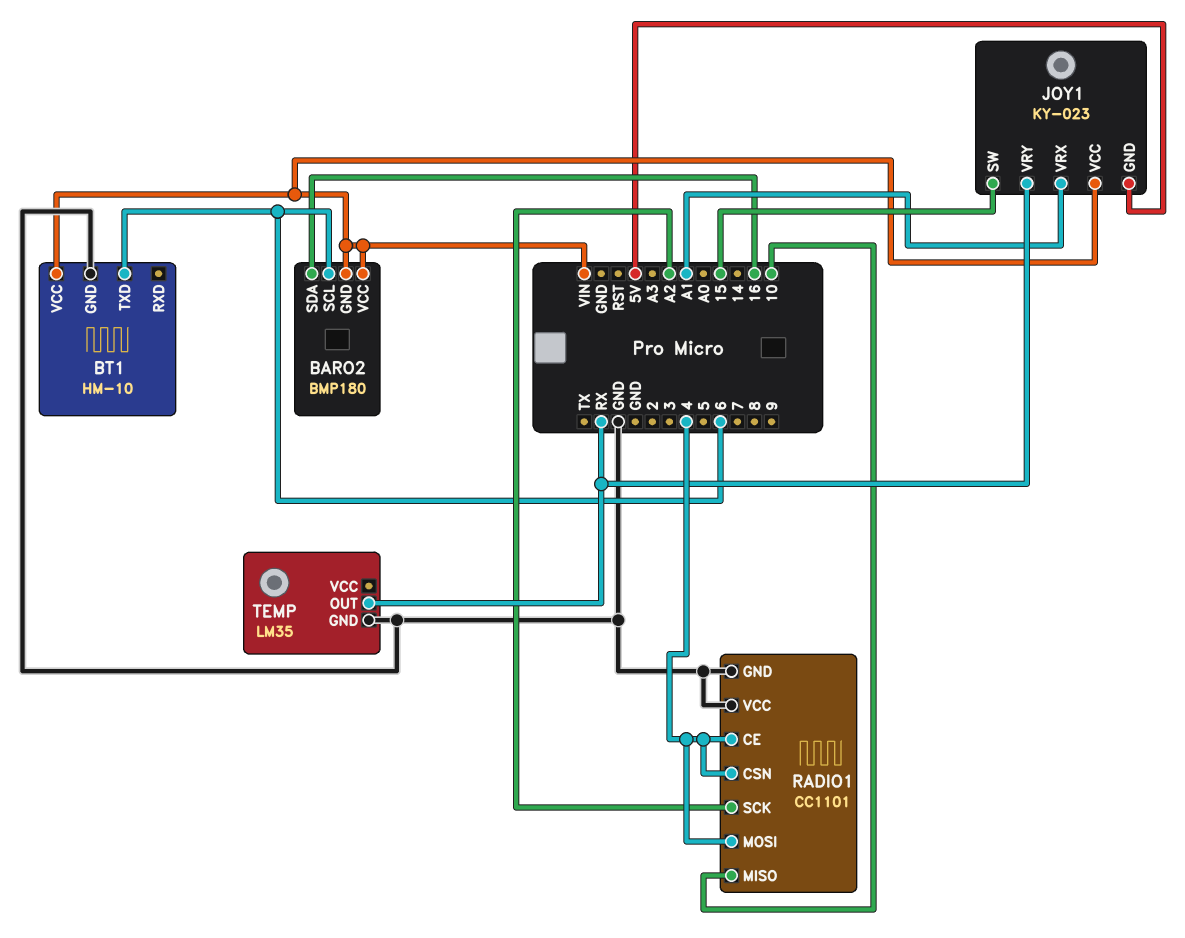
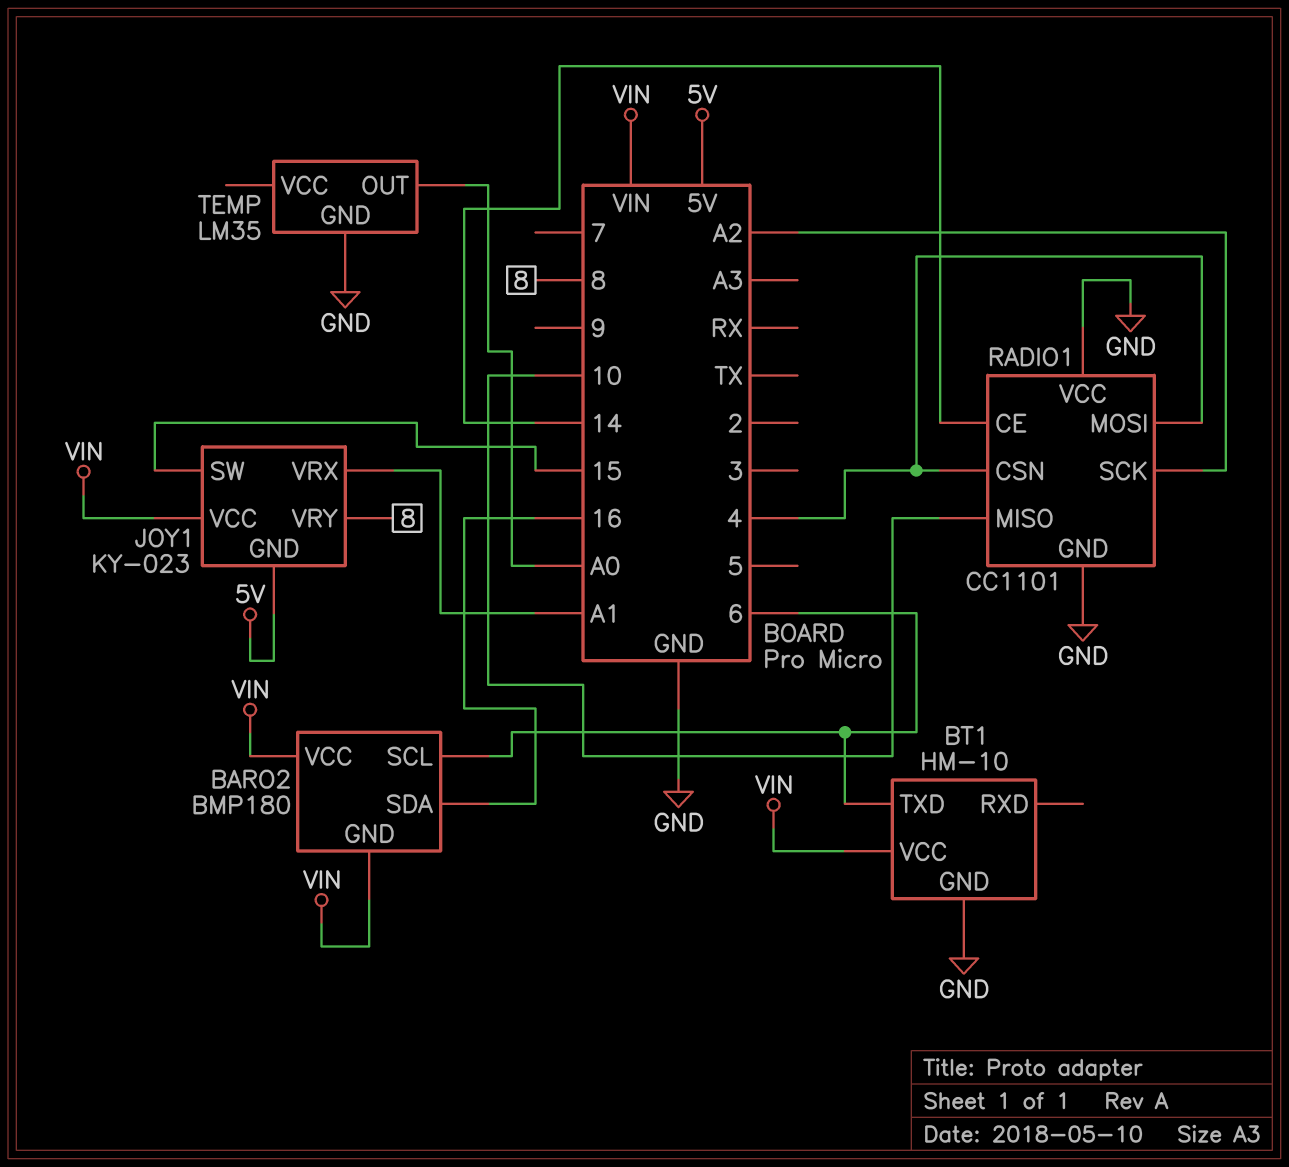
JOY1 pin VRY: RX -> 8
RADIO1 pin CE: 4 -> 14
TEMP pin OUT: RX -> A0

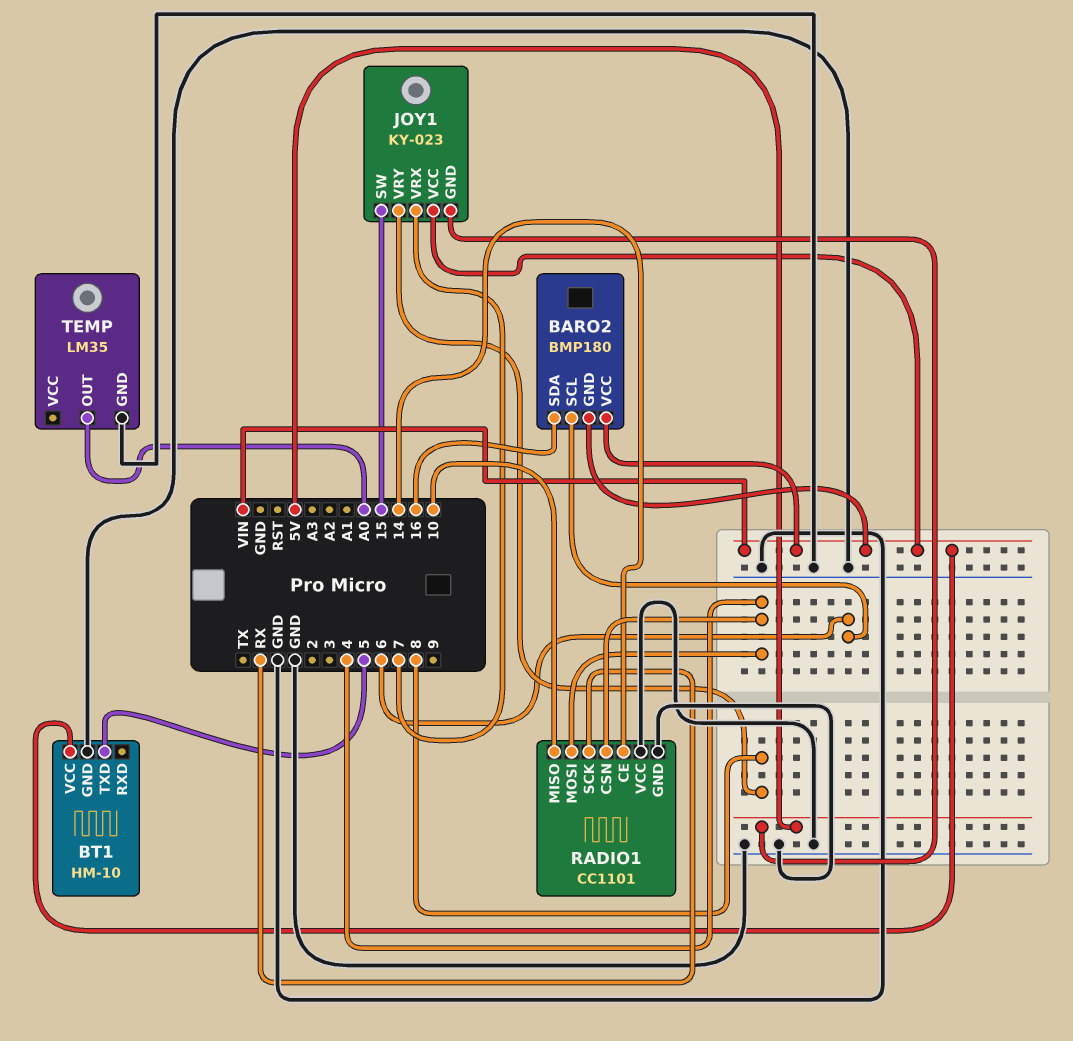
BT1 pin TXD: 6 -> 5
JOY1 pin VRX: A1 -> 7
RADIO1 pin SCK: A2 -> RX

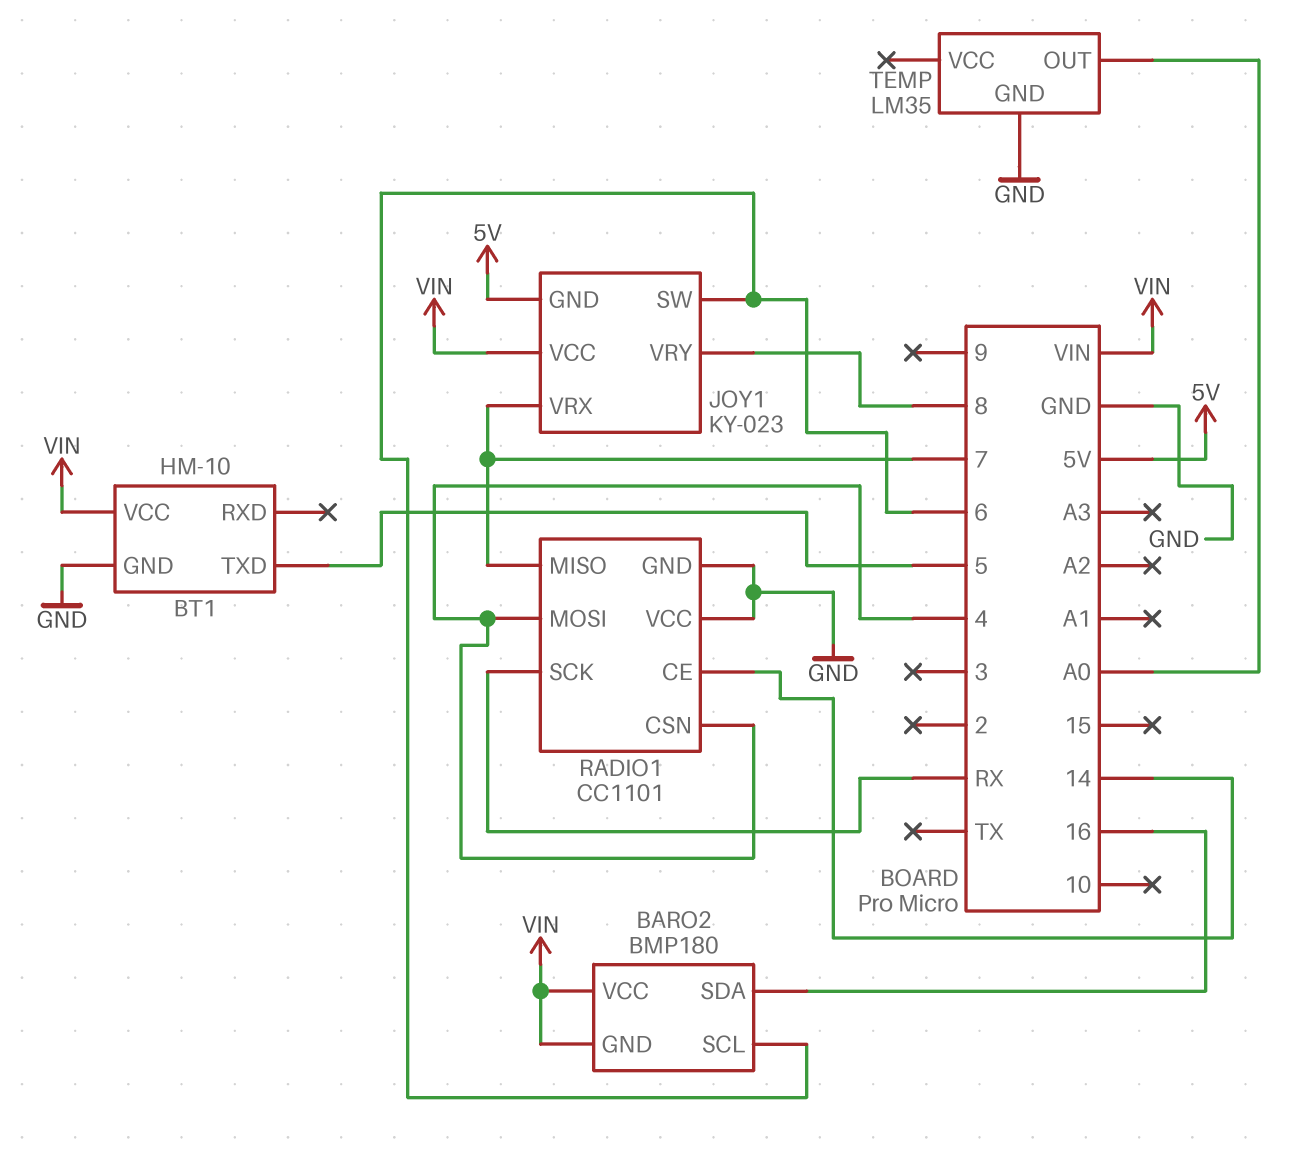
JOY1 pin SW: 15 -> 6
RADIO1 pin MISO: 10 -> 7

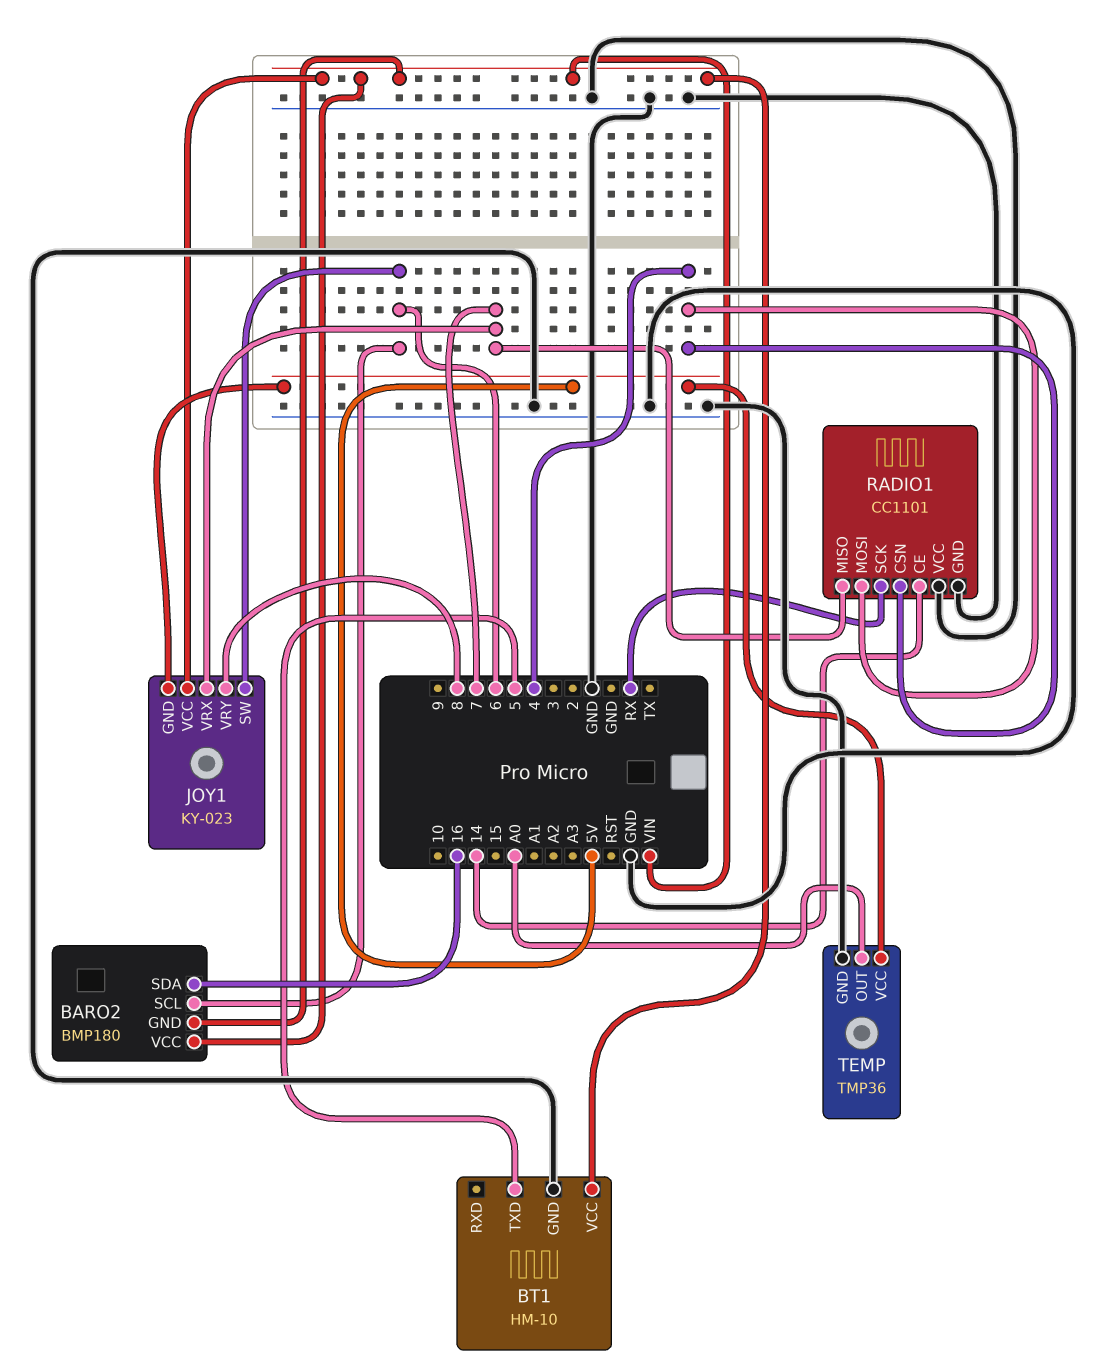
TEMP: LM35 -> TMP36
TEMP pin VCC: none -> 5V

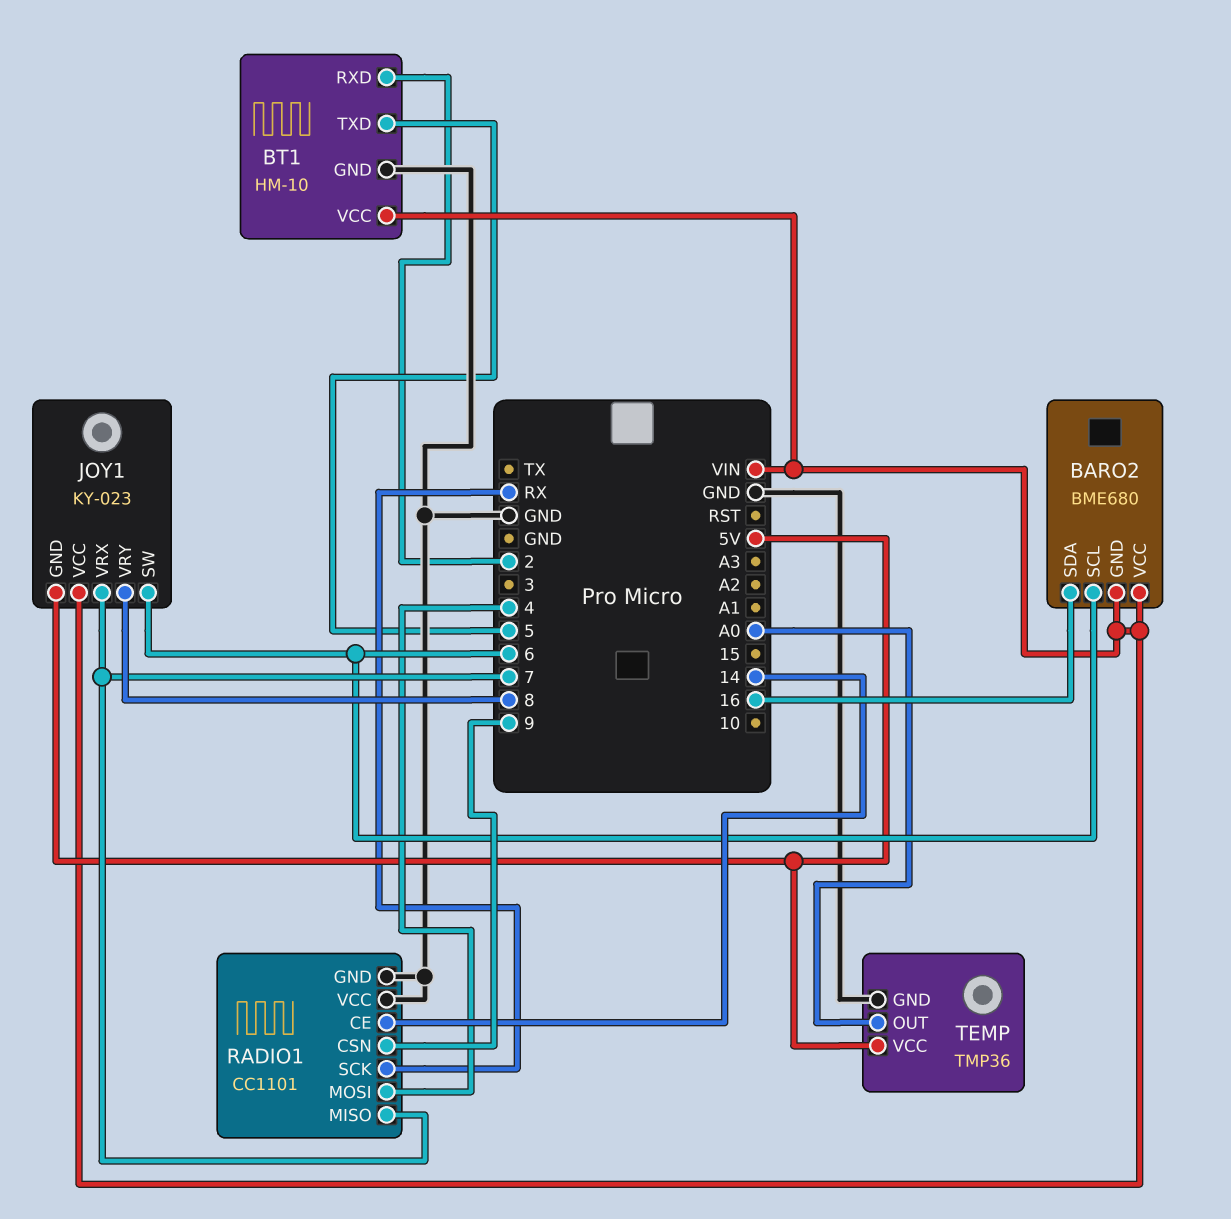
BARO2: BMP180 -> BME680
BT1 pin RXD: none -> 2
RADIO1 pin CSN: 4 -> 9

